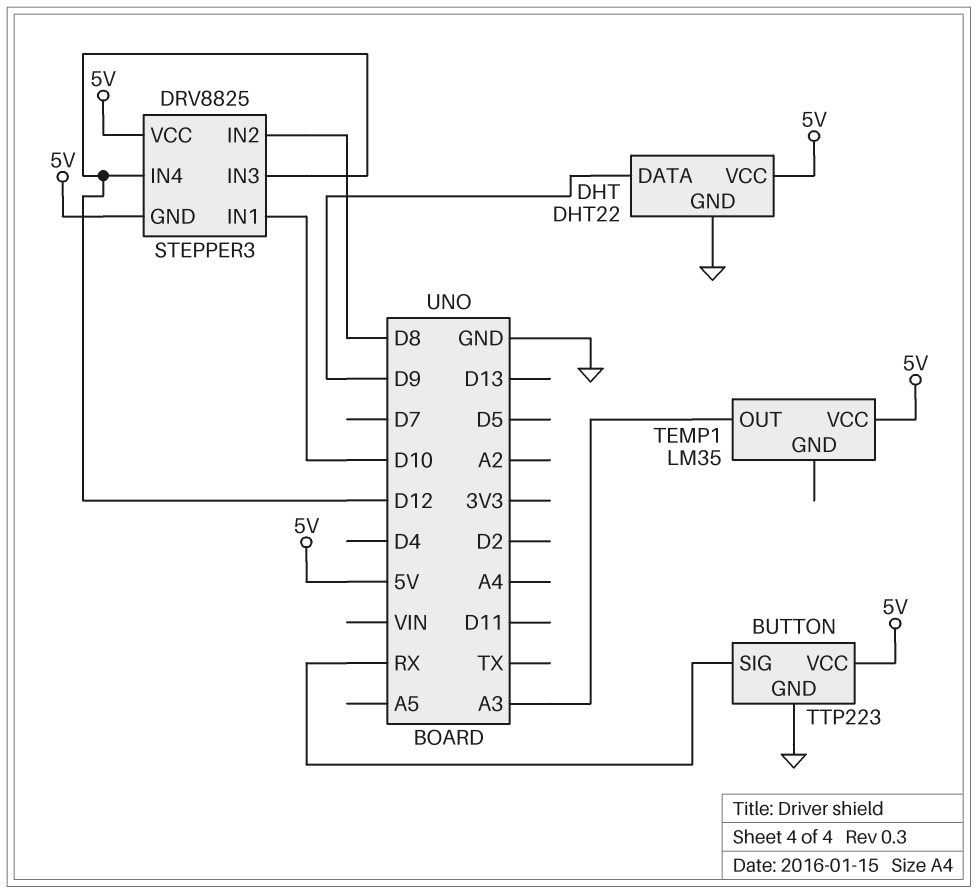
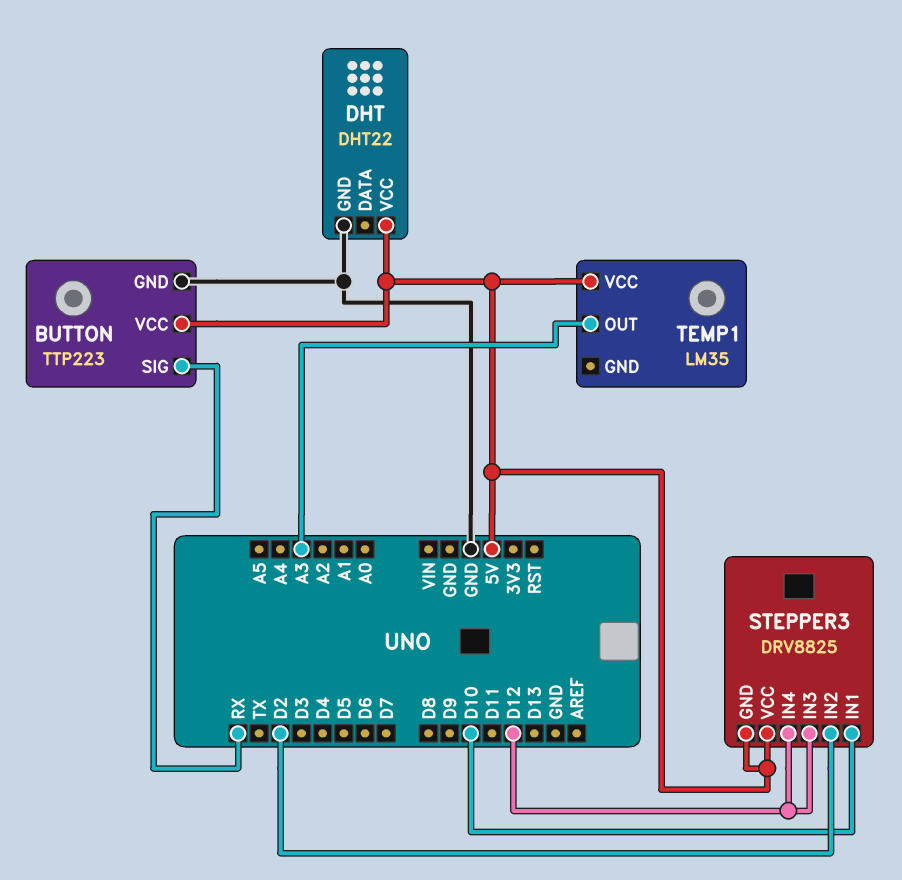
DHT pin DATA: D9 -> none
STEPPER3 pin IN2: D8 -> D2

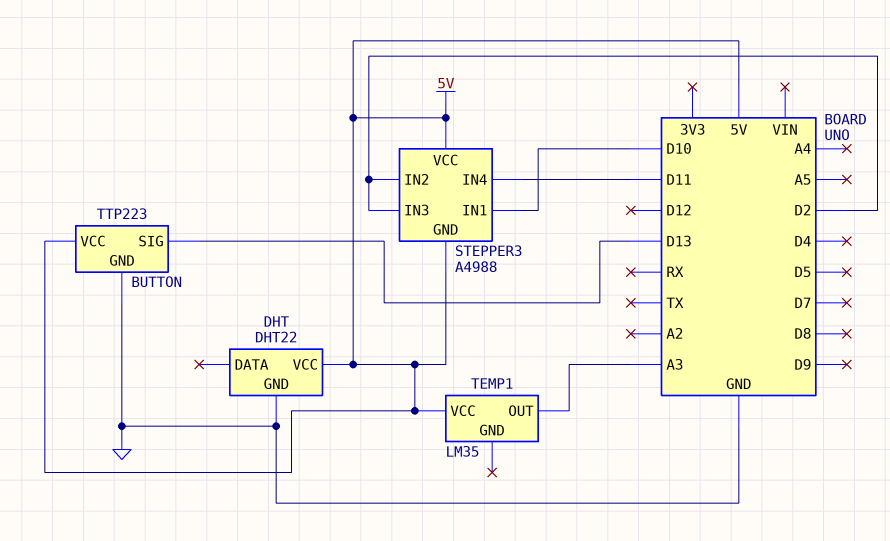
BUTTON pin SIG: RX -> D13
STEPPER3: DRV8825 -> A4988
STEPPER3 pin IN3: D12 -> D2
STEPPER3 pin IN4: D12 -> D11

